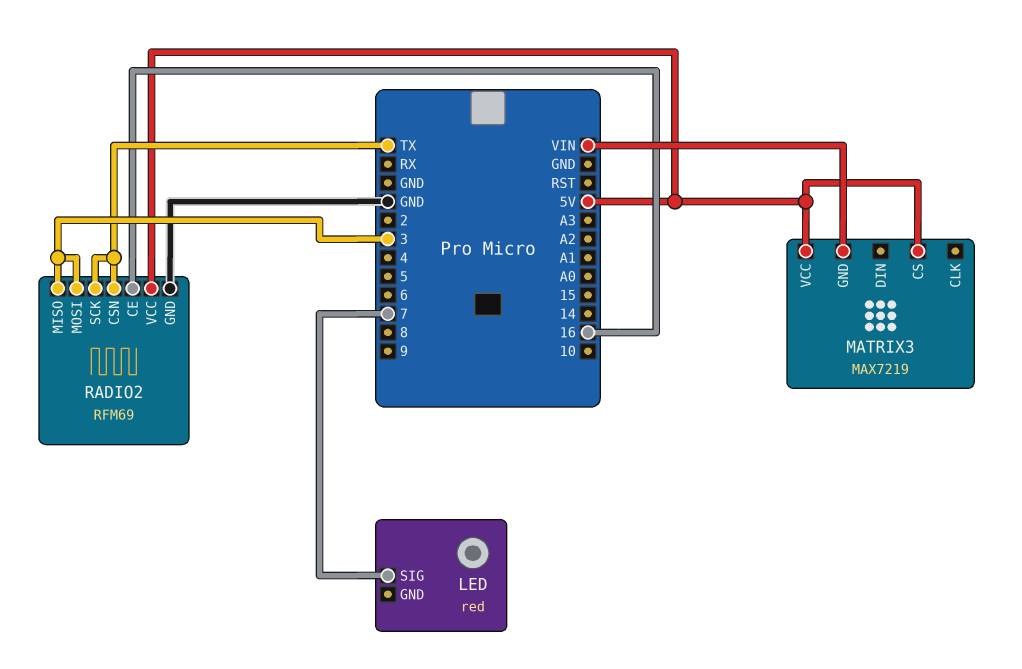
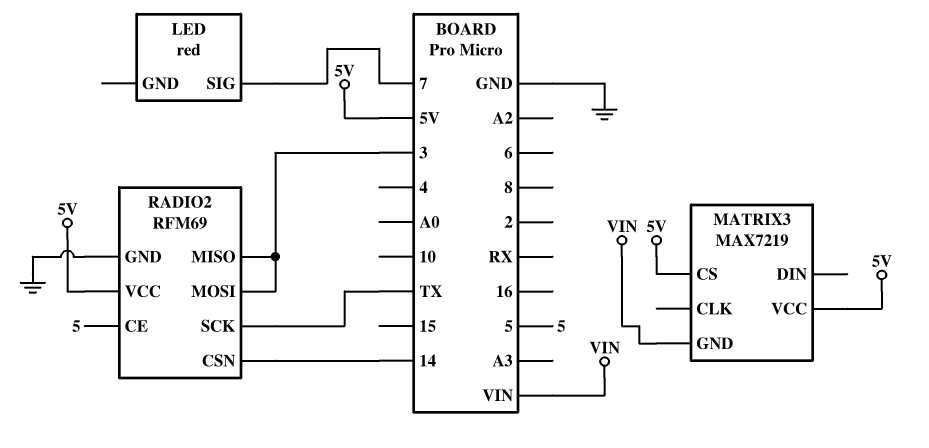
RADIO2 pin CE: 16 -> 5
RADIO2 pin CSN: TX -> 14

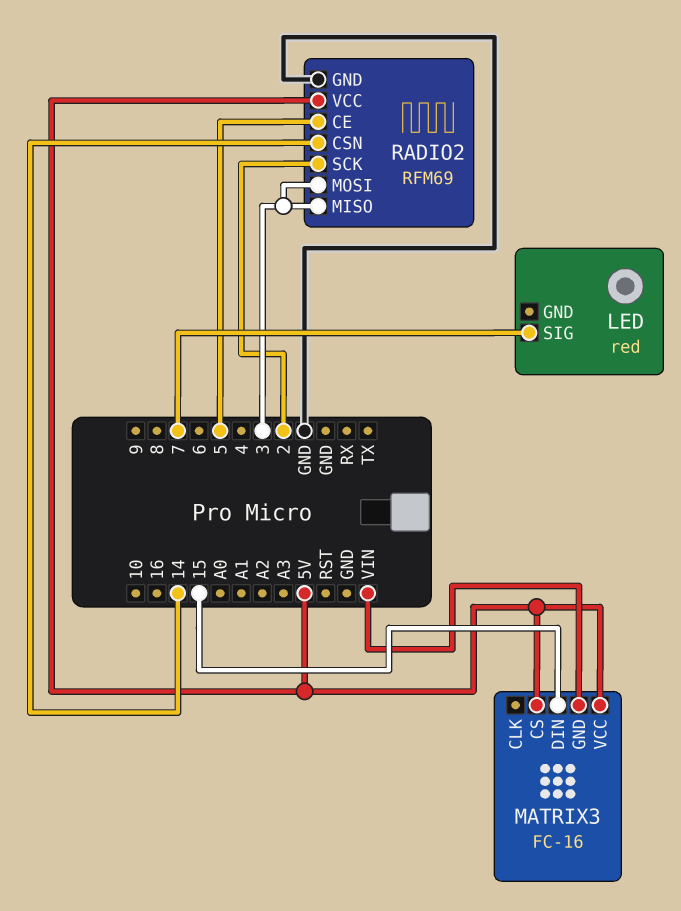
MATRIX3: MAX7219 -> FC-16
MATRIX3 pin DIN: none -> 15
RADIO2 pin SCK: TX -> 2

